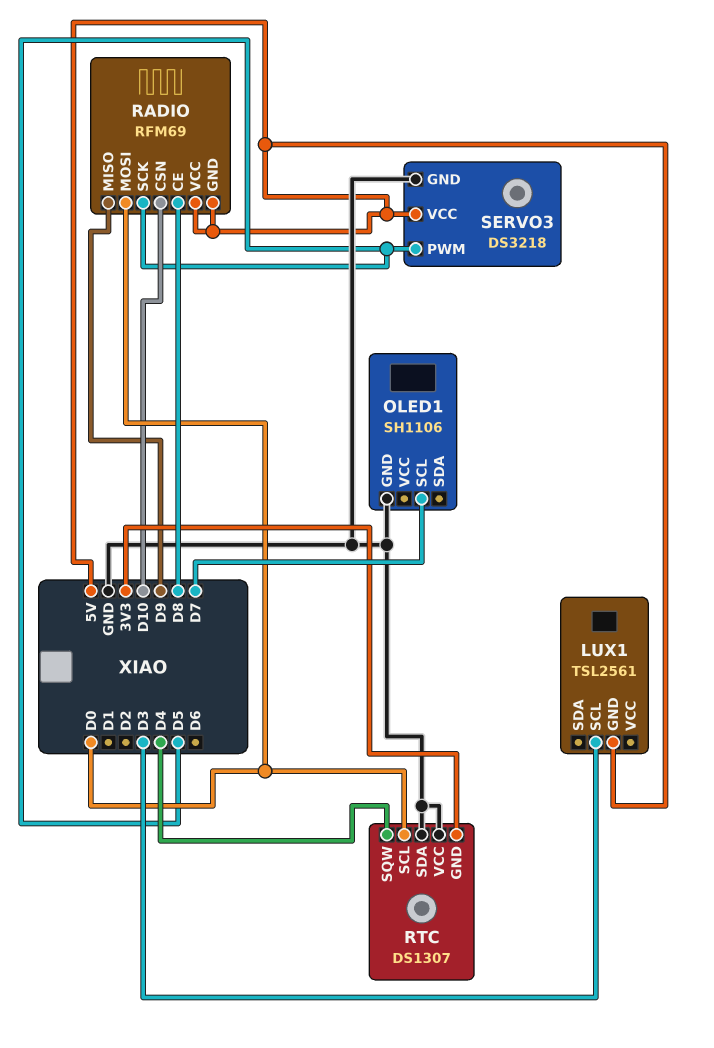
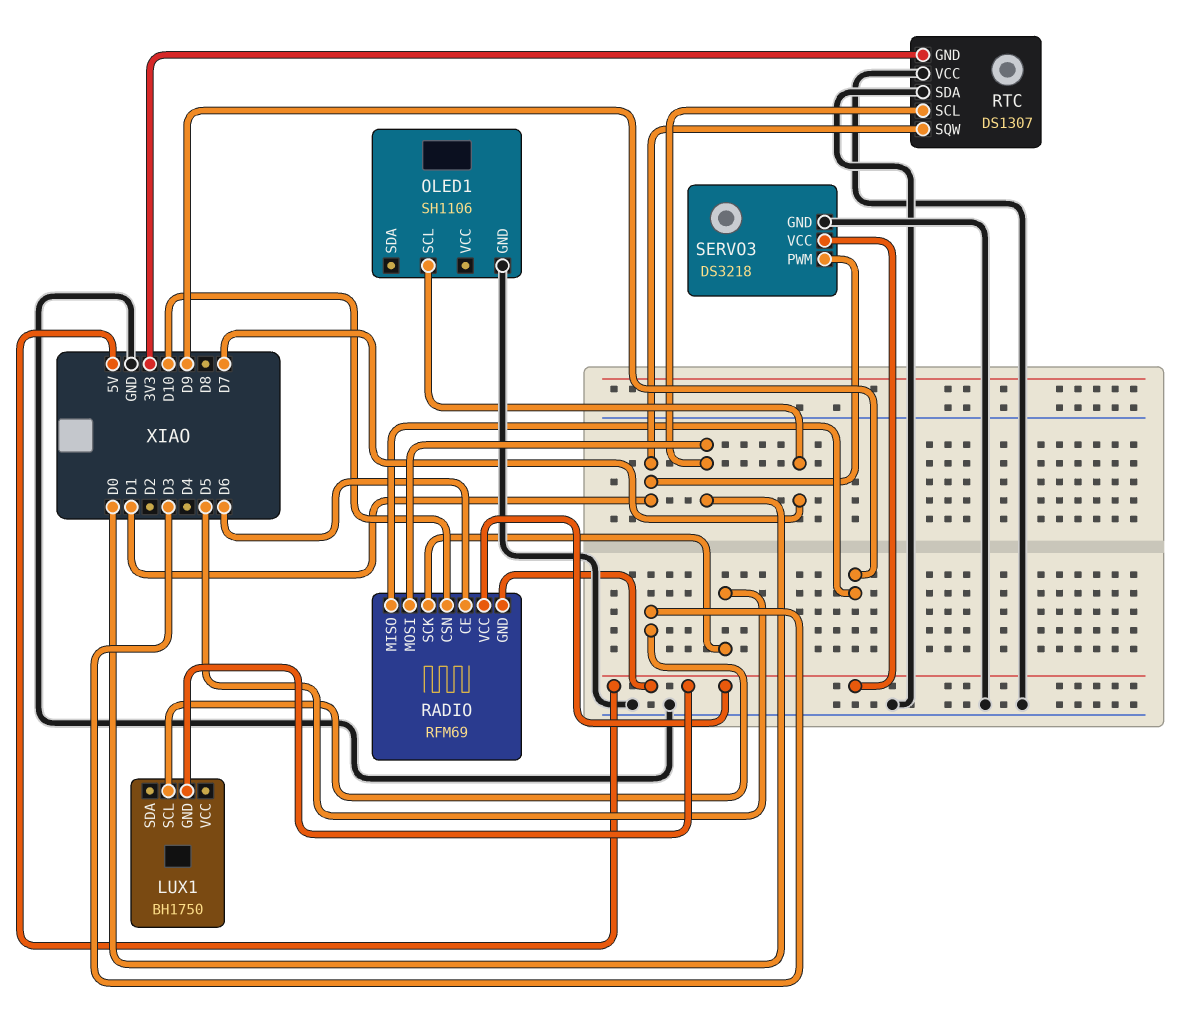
LUX1: TSL2561 -> BH1750
RADIO pin CE: D8 -> D6
RTC pin SQW: D4 -> D1
SERVO3 pin PWM: D5 -> D1

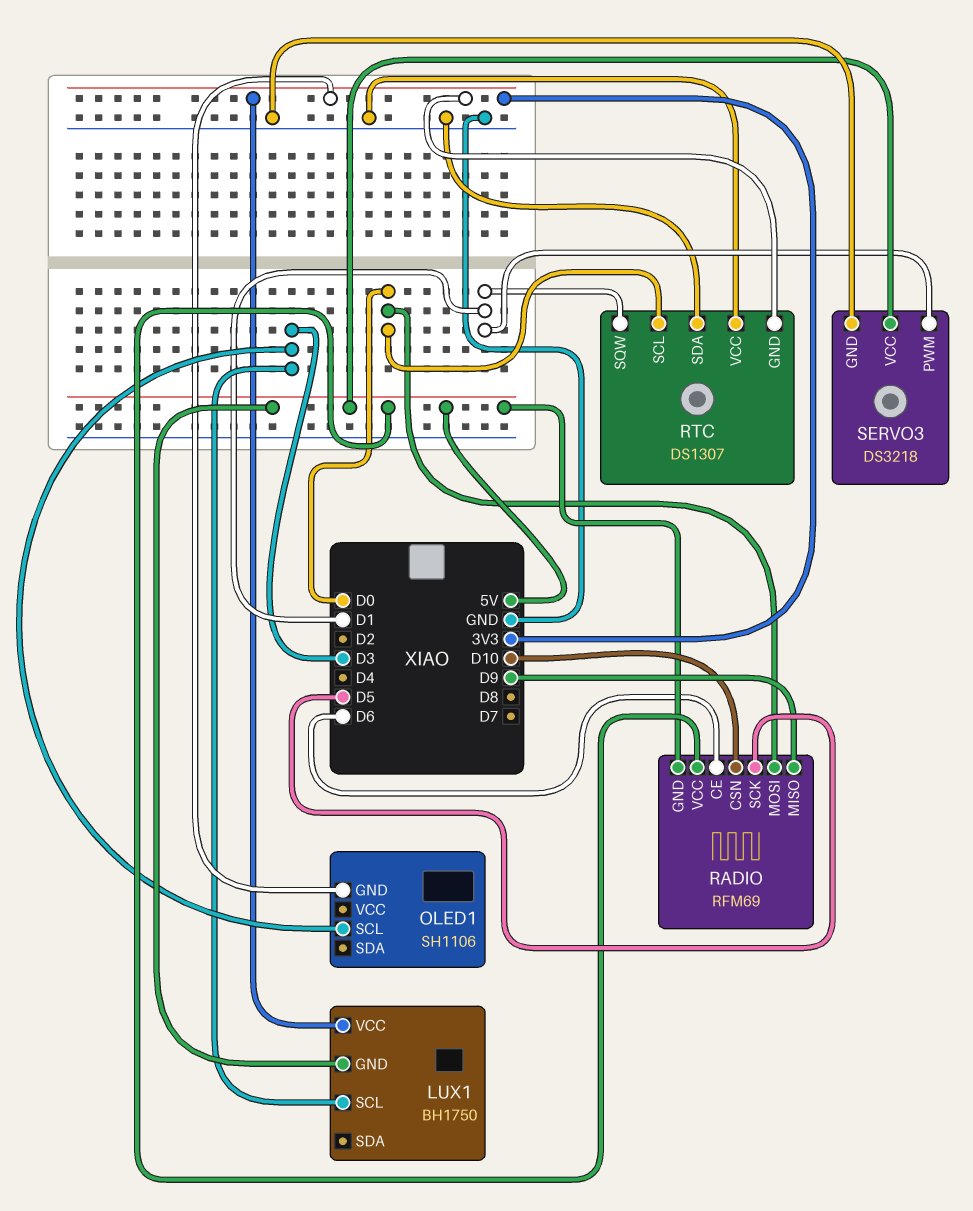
LUX1 pin VCC: none -> 3V3
OLED1 pin GND: GND -> 3V3
OLED1 pin SCL: D7 -> D3

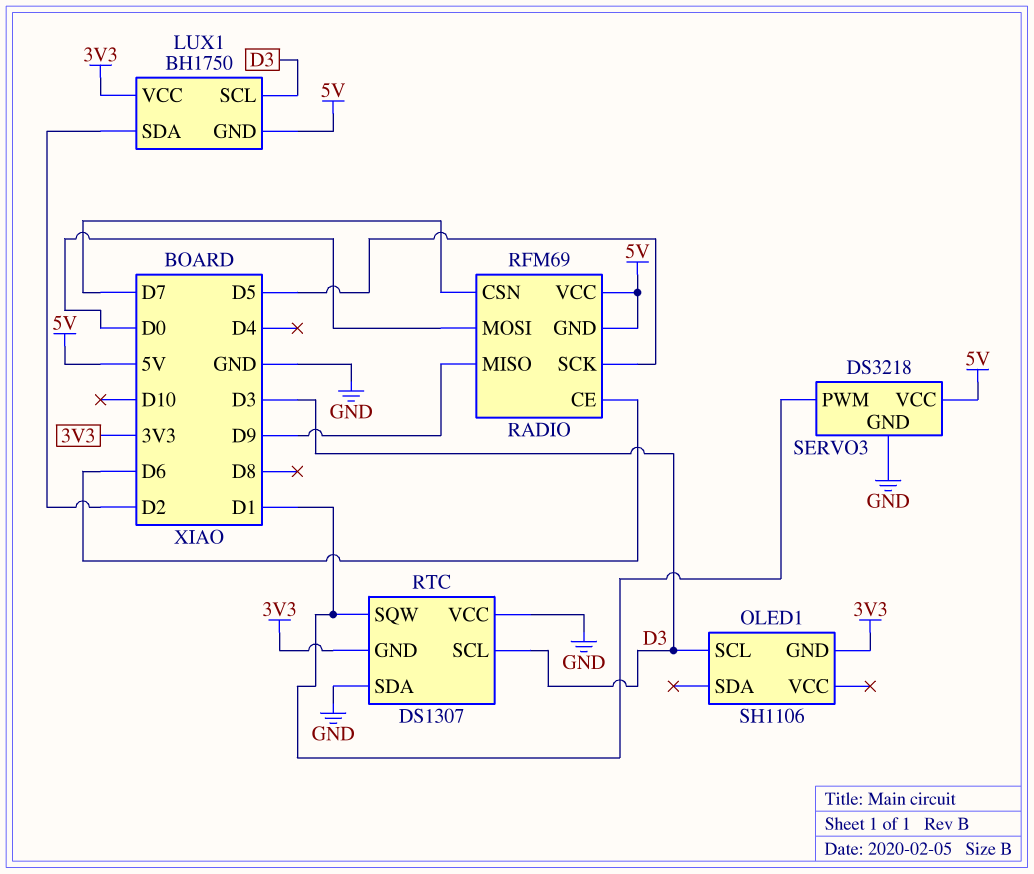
LUX1 pin SDA: none -> D2
RADIO pin CSN: D10 -> D7
RTC pin SCL: D0 -> D3

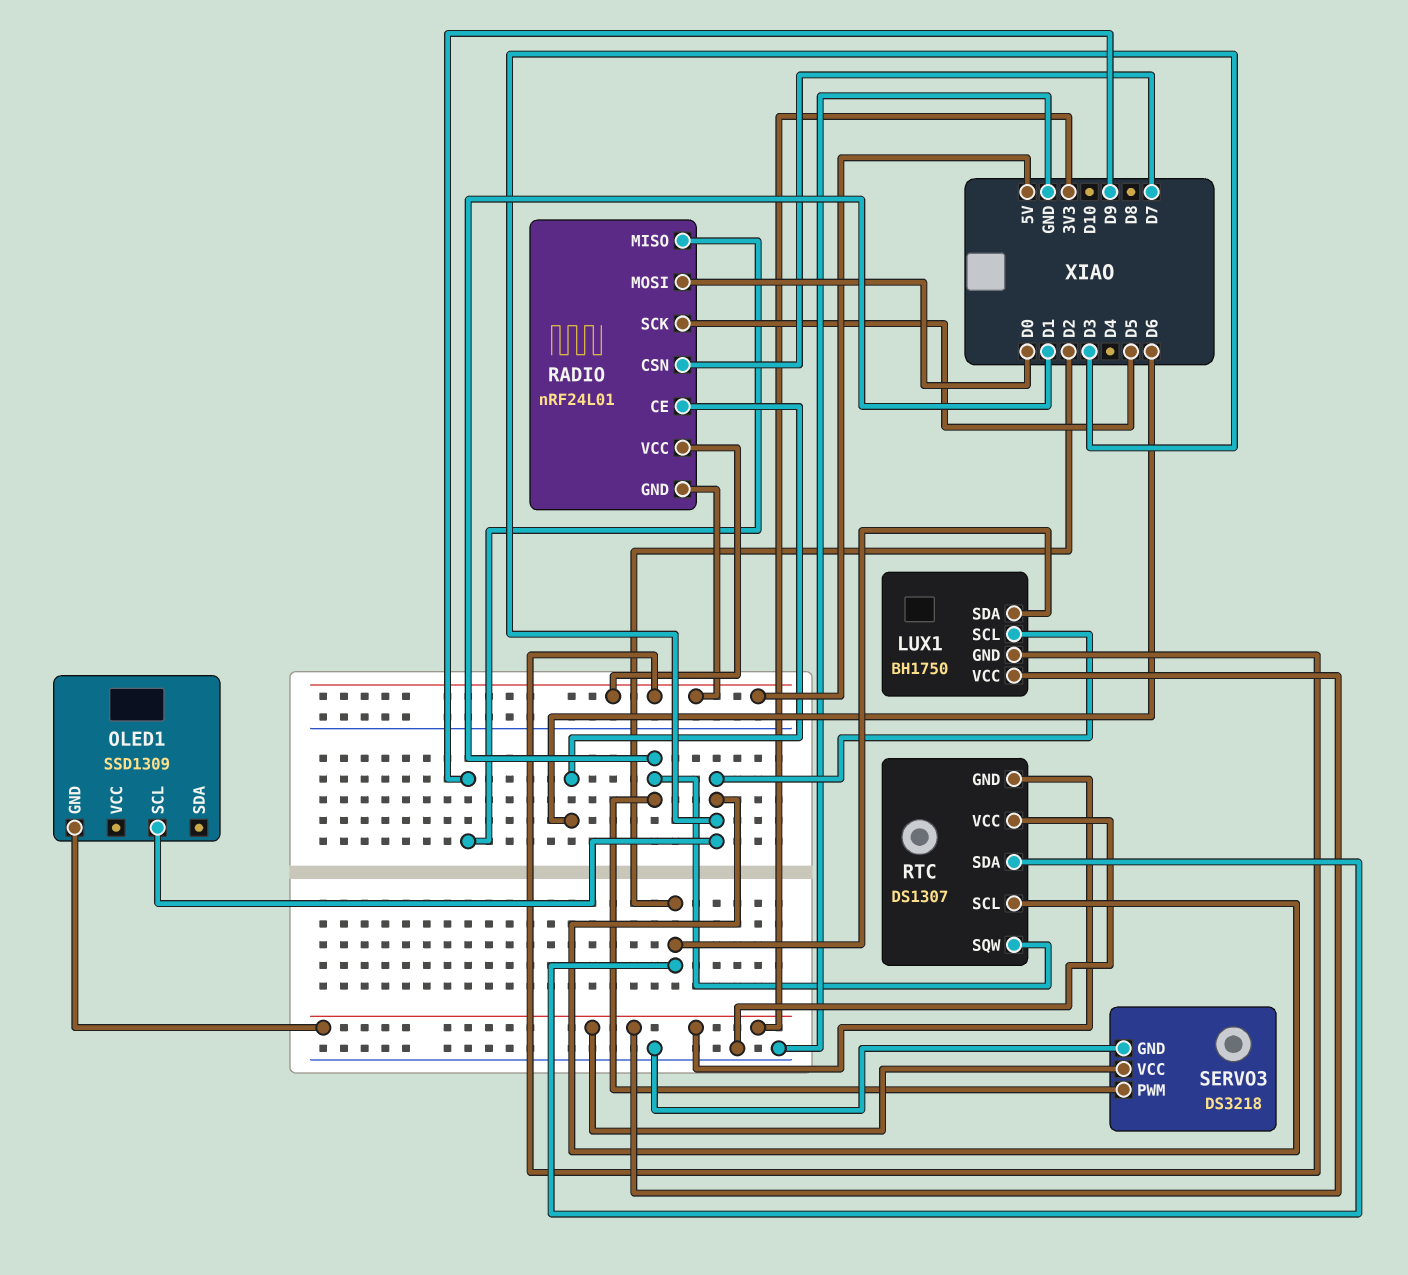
OLED1: SH1106 -> SSD1309
RADIO: RFM69 -> nRF24L01
RTC pin SDA: GND -> D2
SERVO3 pin VCC: 5V -> 3V3

